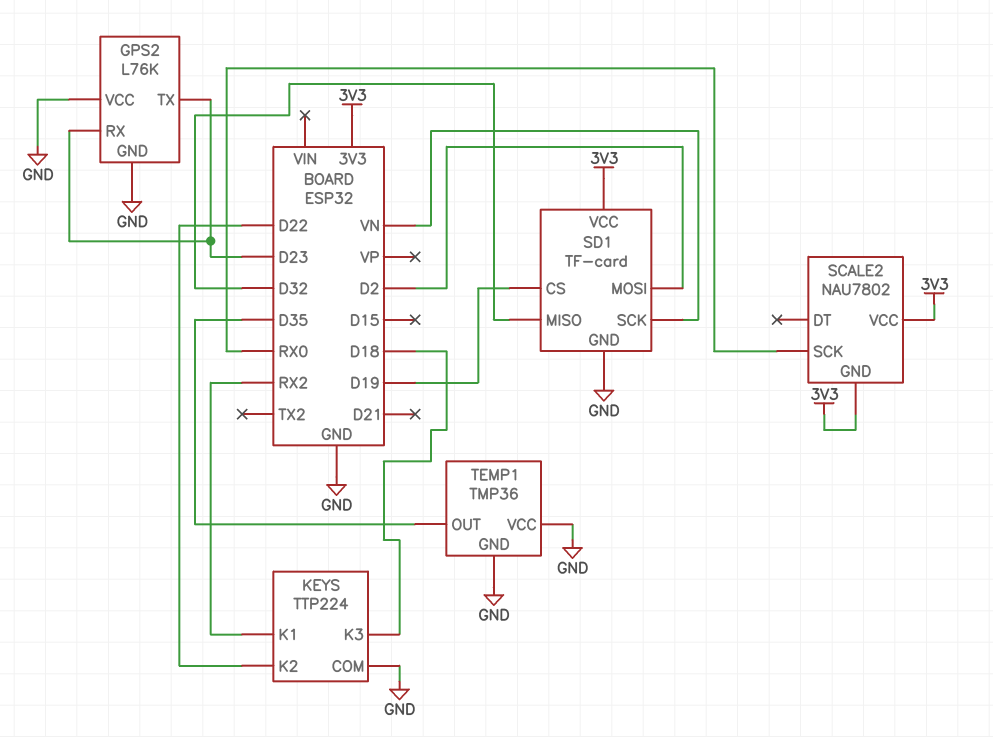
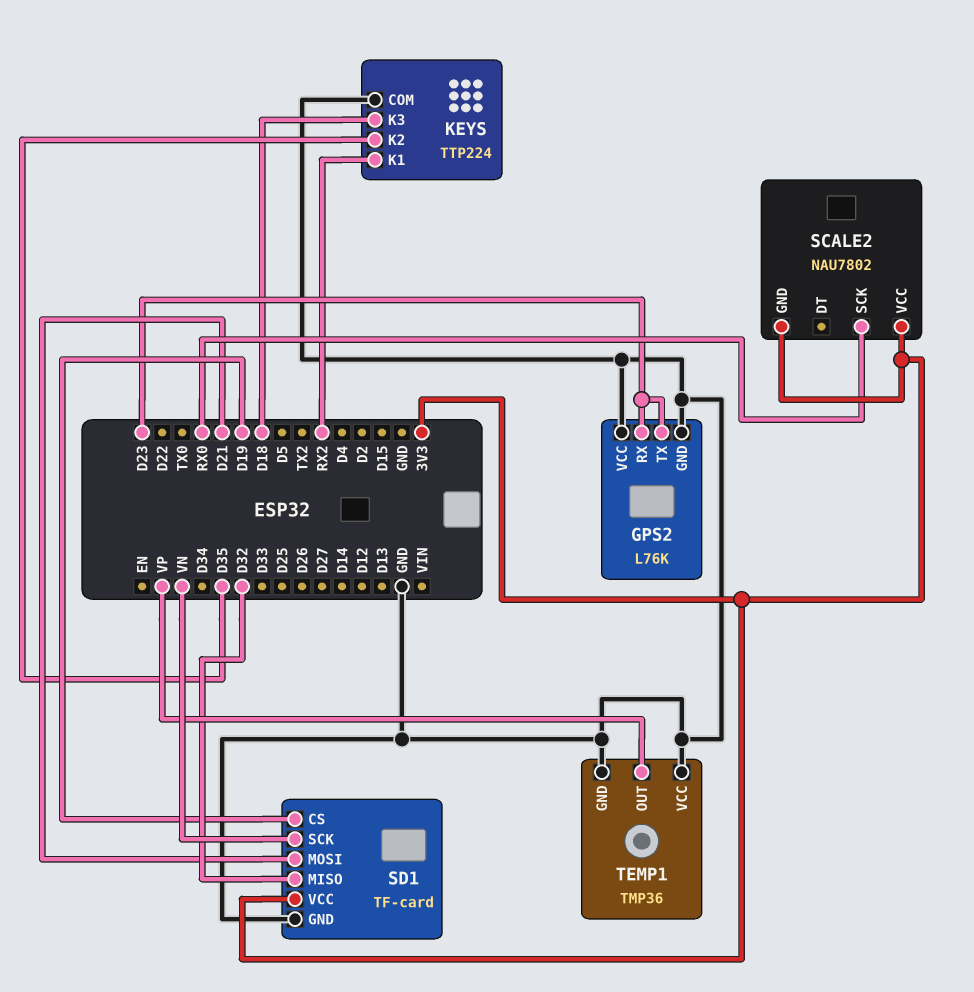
KEYS pin K2: D22 -> D35
SD1 pin MOSI: D2 -> D21
TEMP1 pin OUT: D35 -> VP

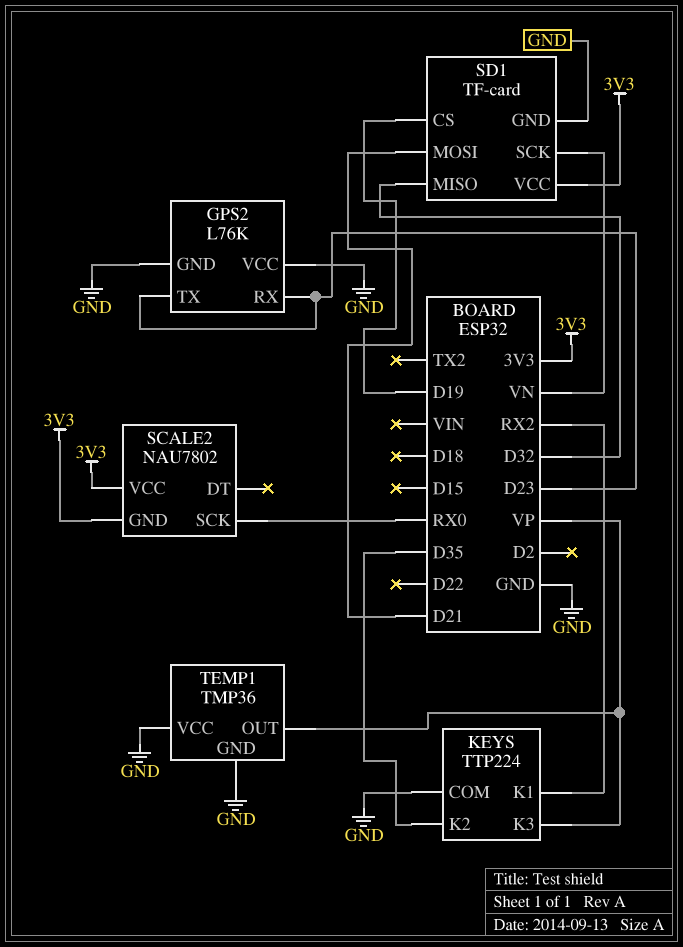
KEYS pin K3: D18 -> VP

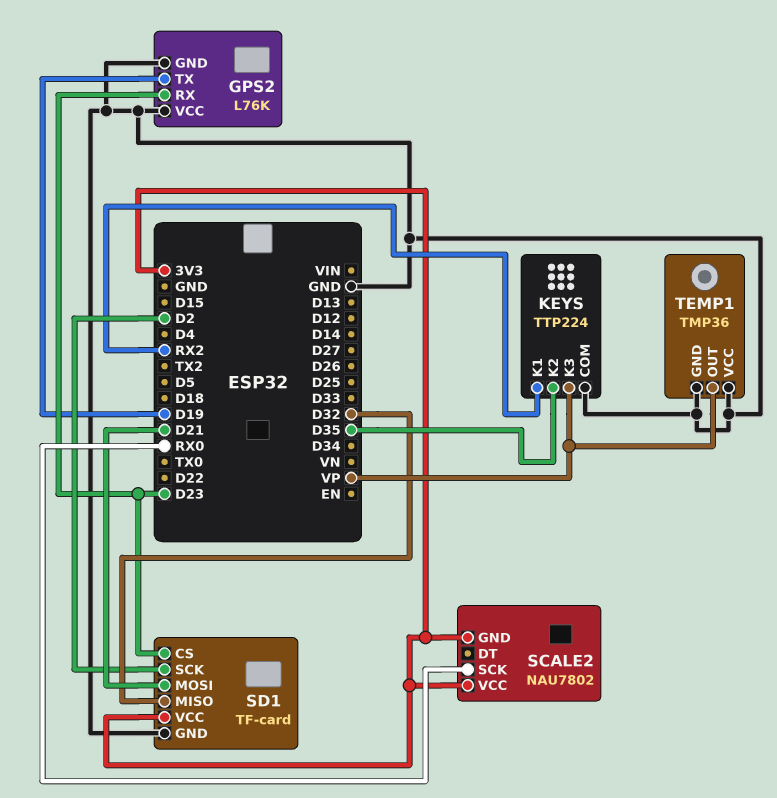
GPS2 pin TX: D23 -> D19
SD1 pin CS: D19 -> D23
SD1 pin SCK: VN -> D2

